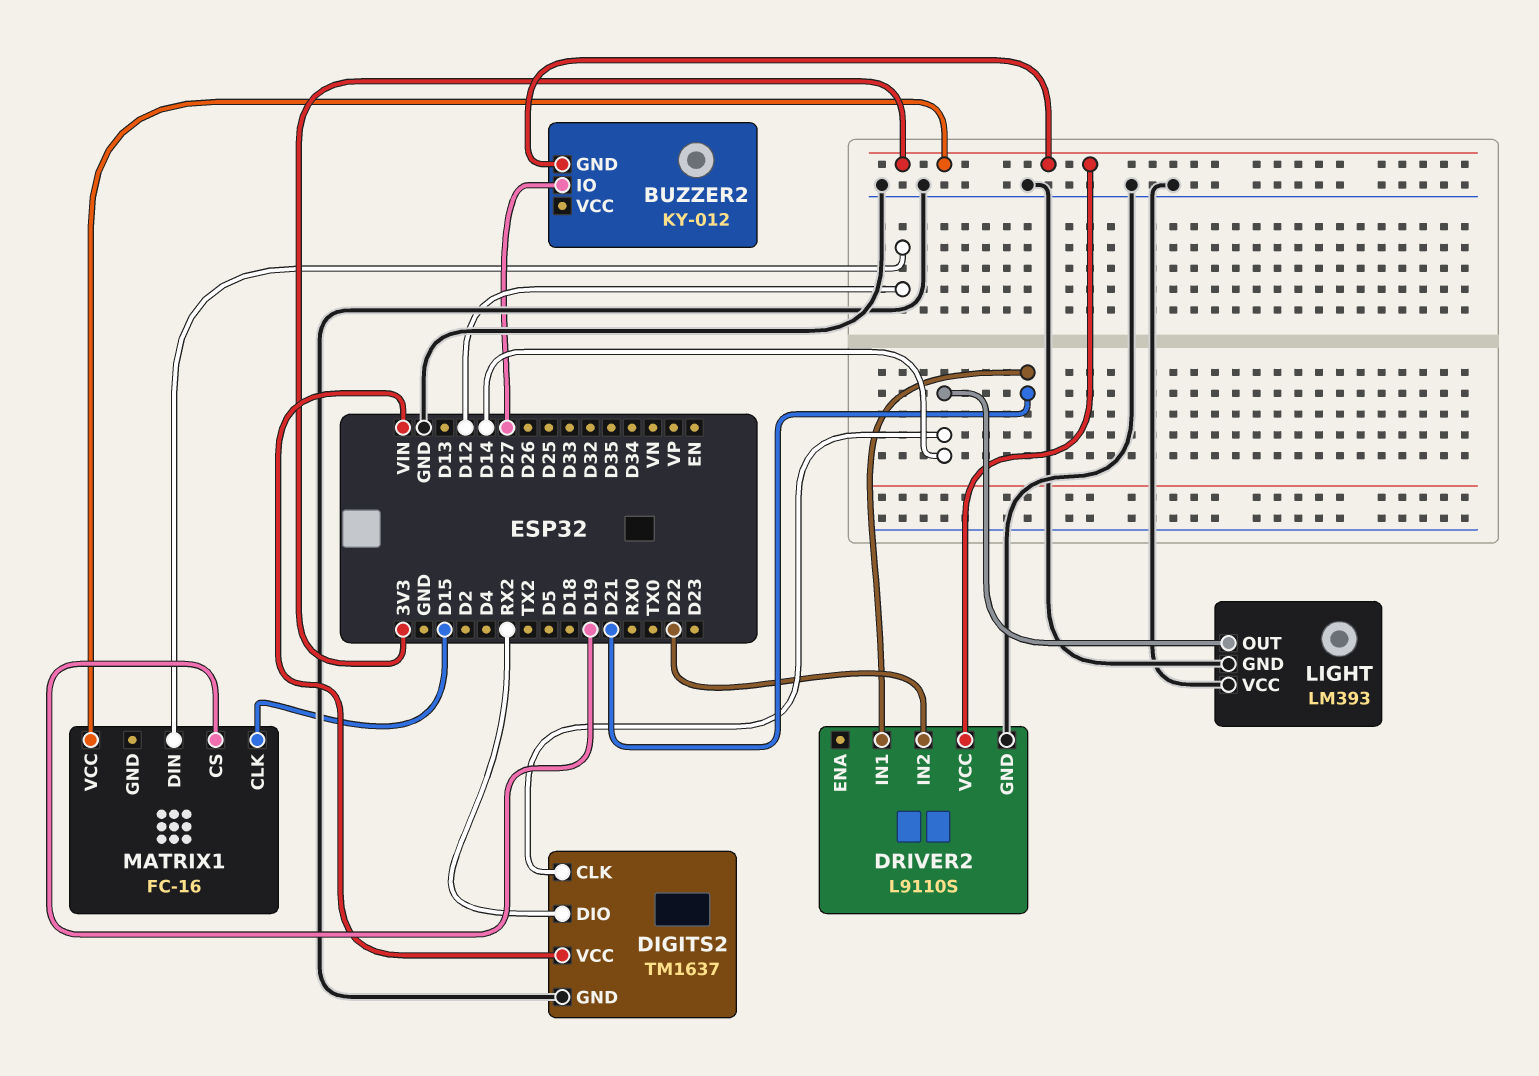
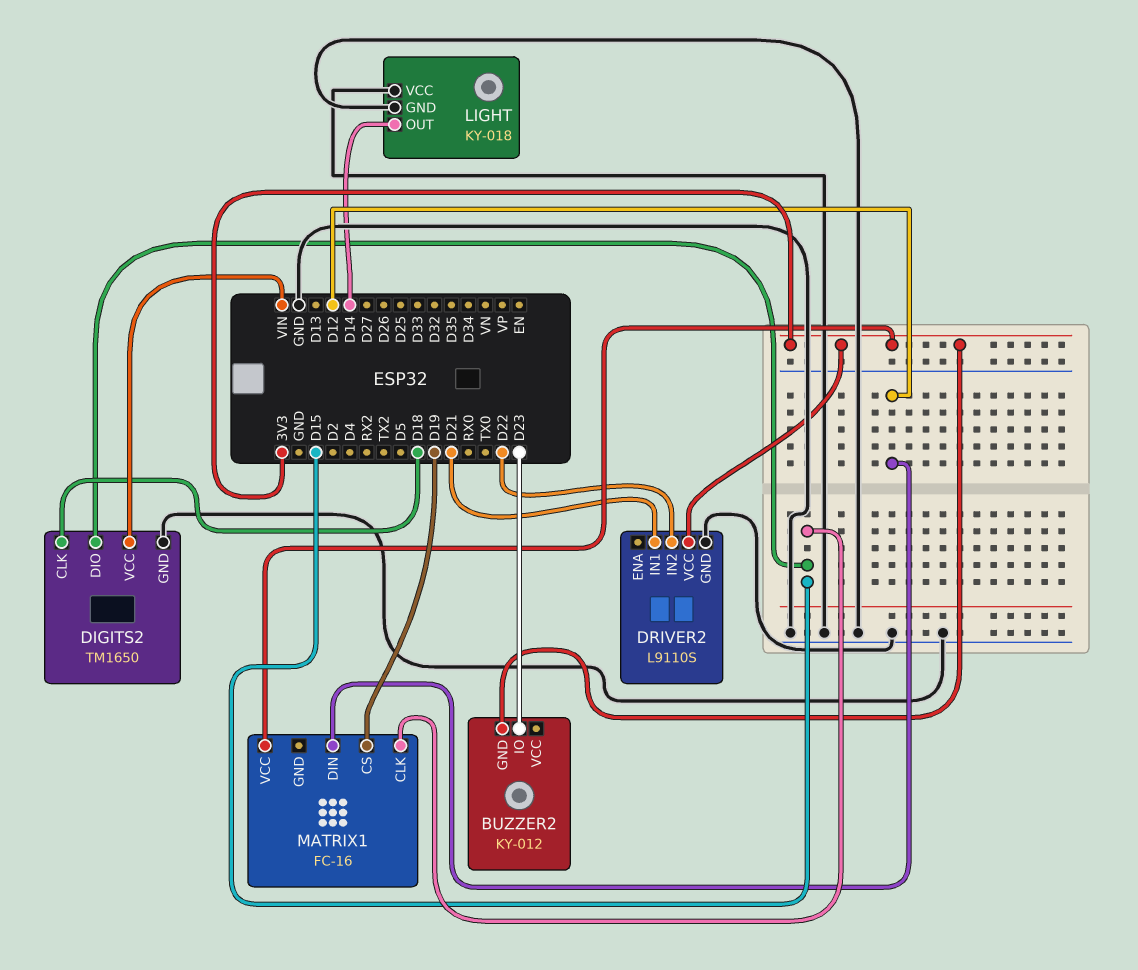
BUZZER2 pin IO: D27 -> D23
DIGITS2: TM1637 -> TM1650
DIGITS2 pin CLK: D14 -> D18
DIGITS2 pin DIO: RX2 -> D15
LIGHT: LM393 -> KY-018

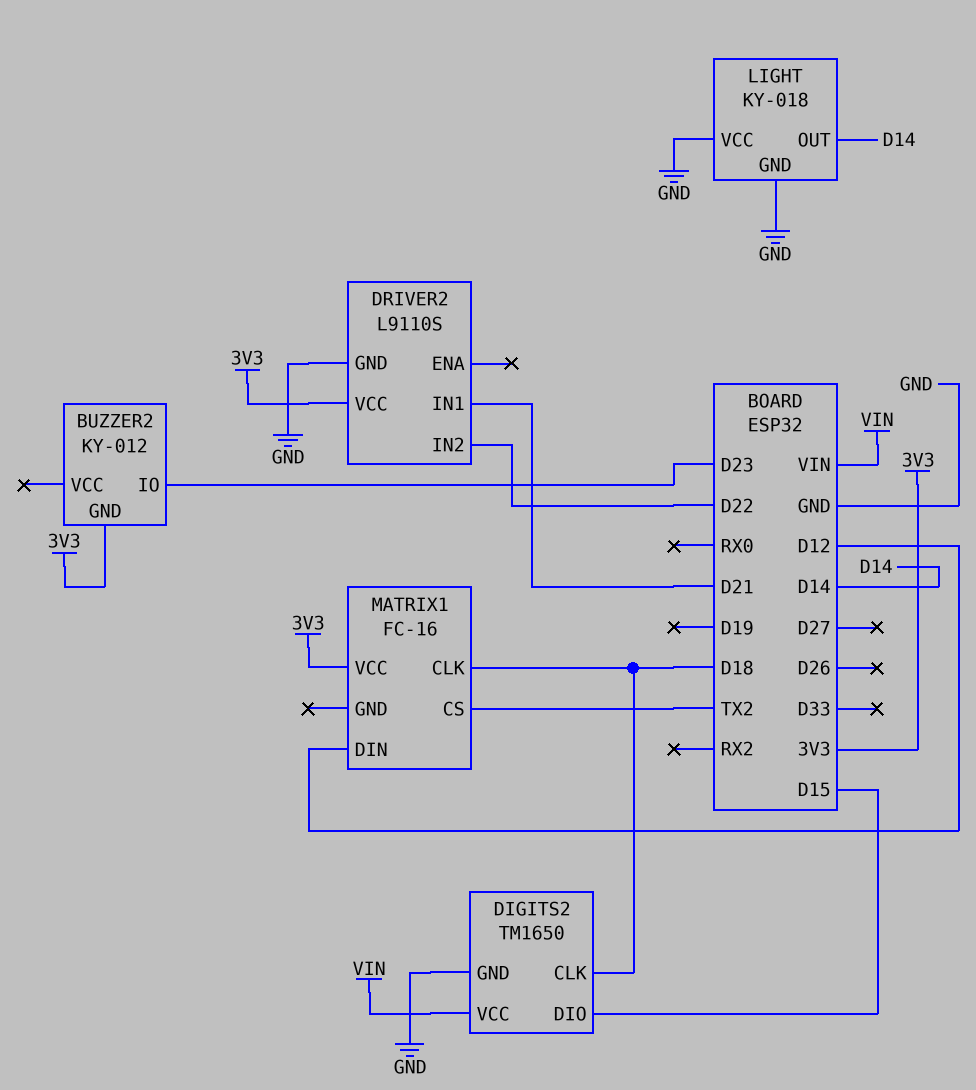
MATRIX1 pin CLK: D15 -> D18
MATRIX1 pin CS: D19 -> TX2

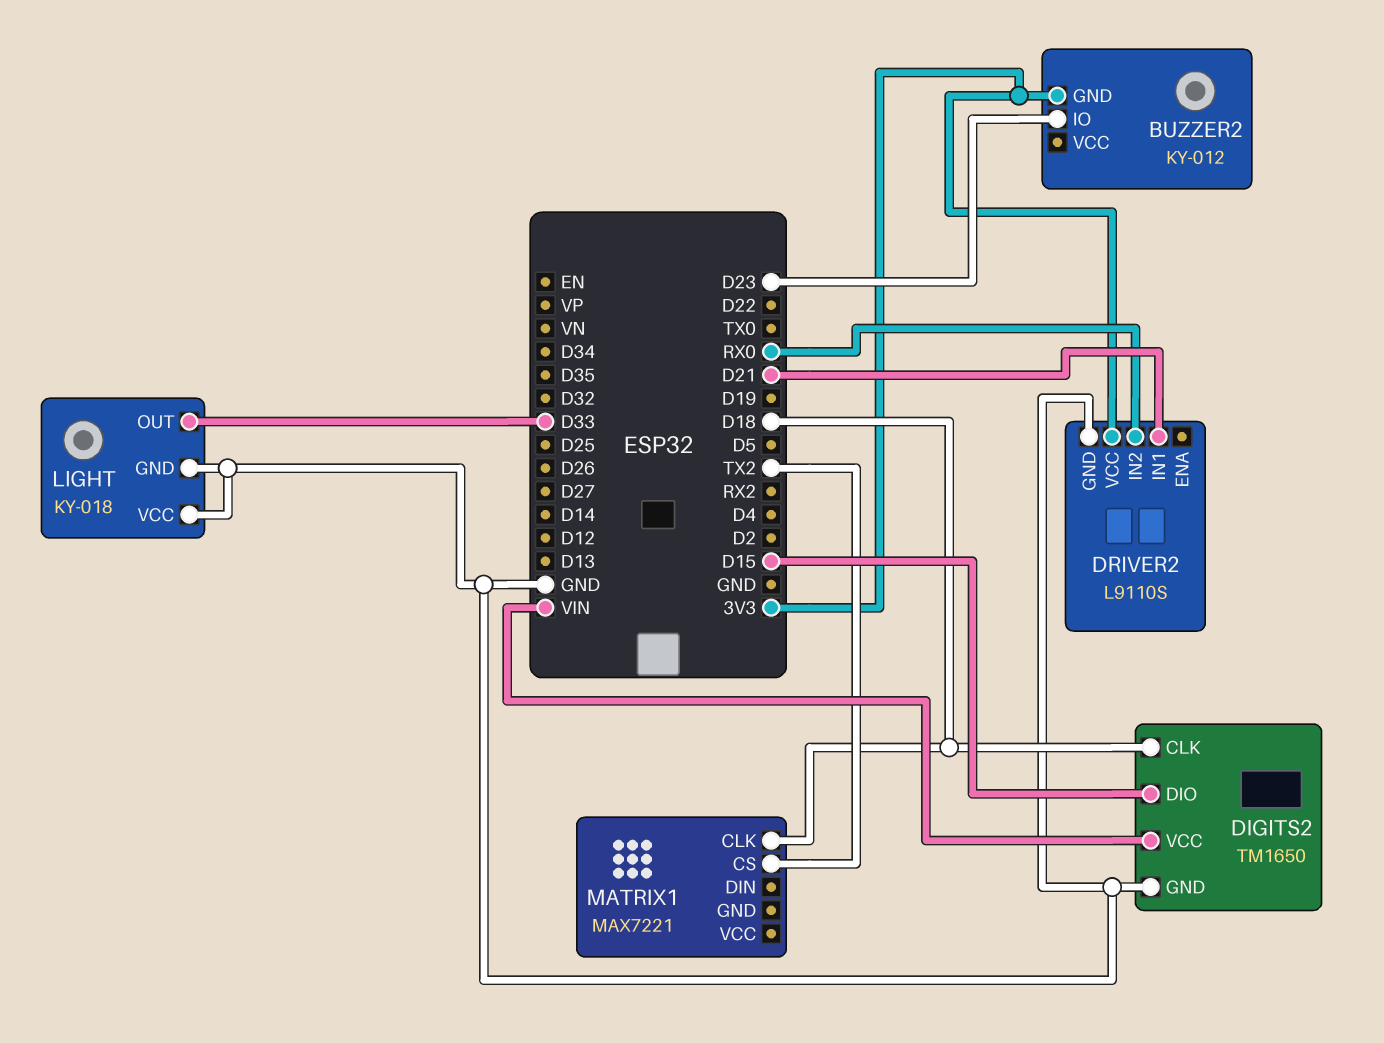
DRIVER2 pin IN2: D22 -> RX0
LIGHT pin OUT: D14 -> D33
MATRIX1: FC-16 -> MAX7221
MATRIX1 pin DIN: D12 -> none
MATRIX1 pin VCC: 3V3 -> none

